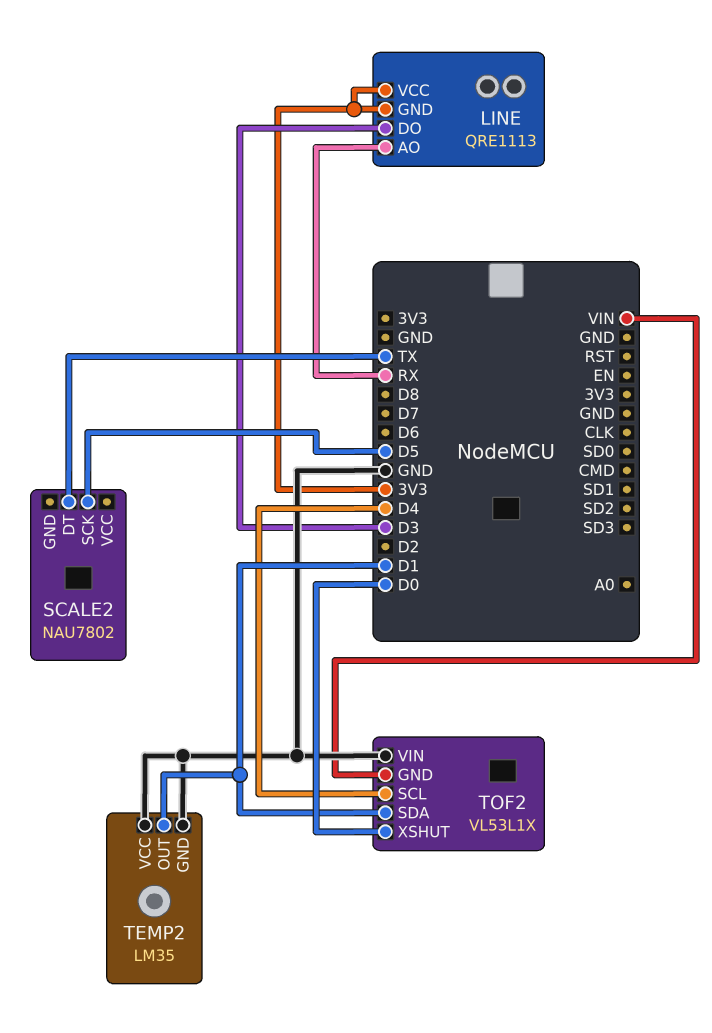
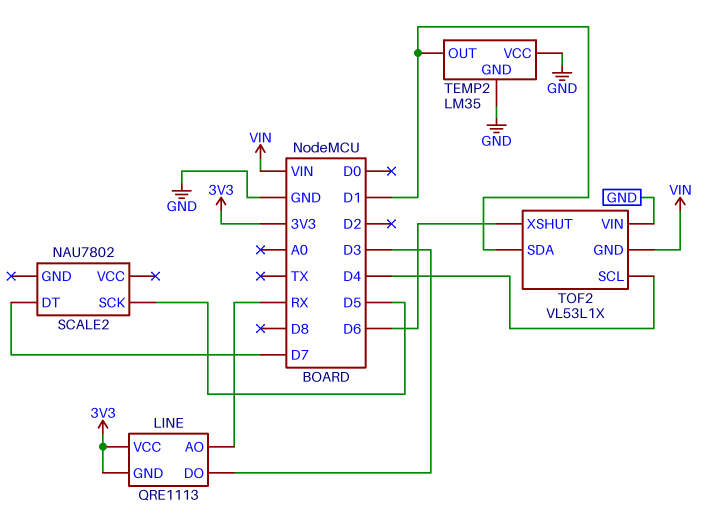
SCALE2 pin DT: TX -> D7
TOF2 pin XSHUT: D0 -> D6

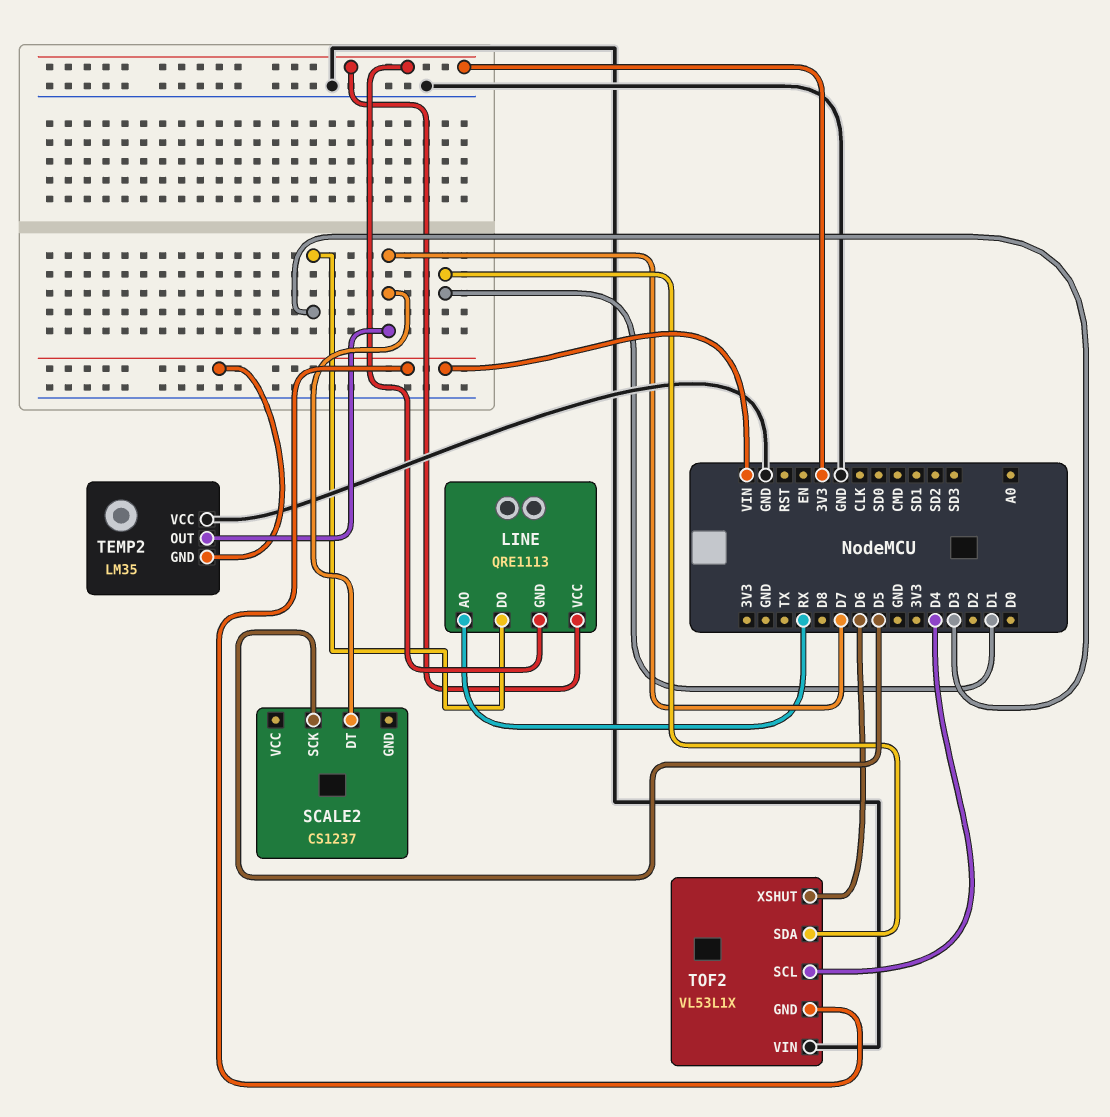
SCALE2: NAU7802 -> CS1237
TEMP2 pin GND: GND -> VIN
TEMP2 pin OUT: D1 -> D7

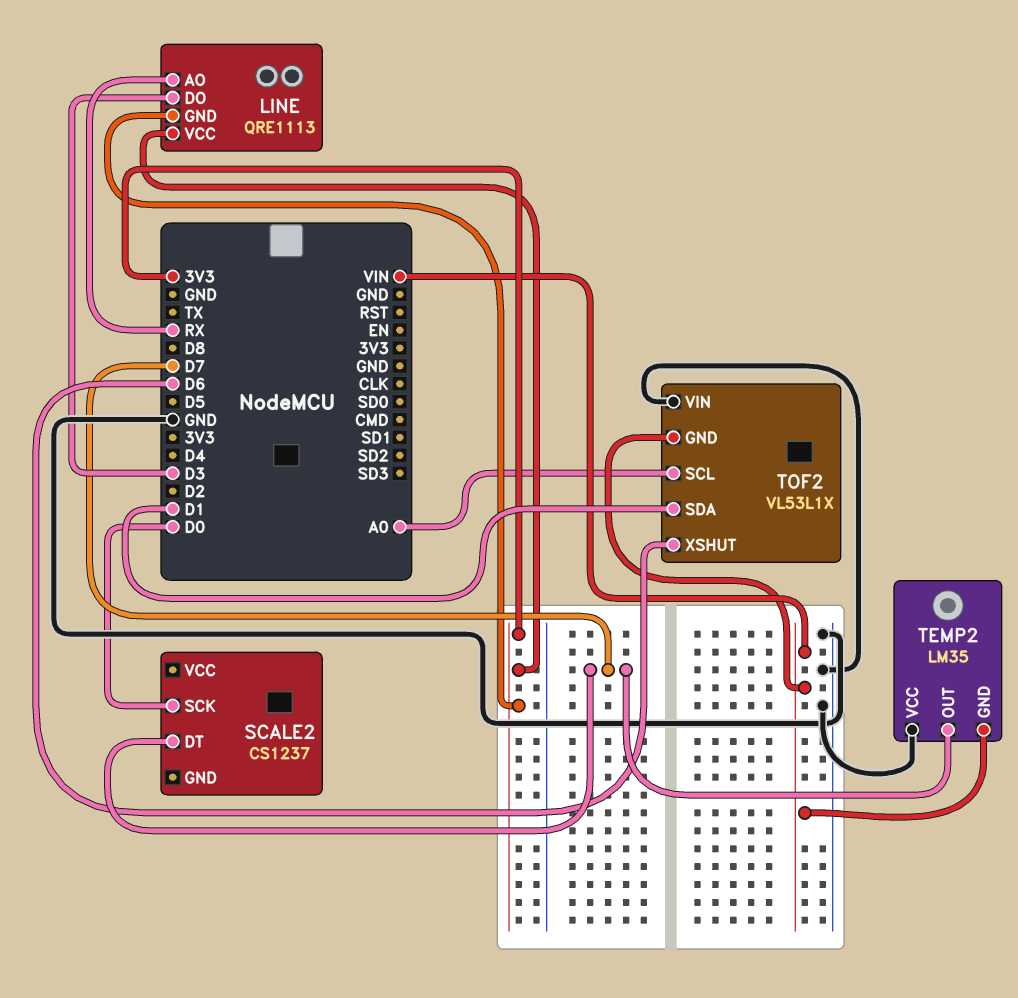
SCALE2 pin SCK: D5 -> D0
TOF2 pin SCL: D4 -> A0

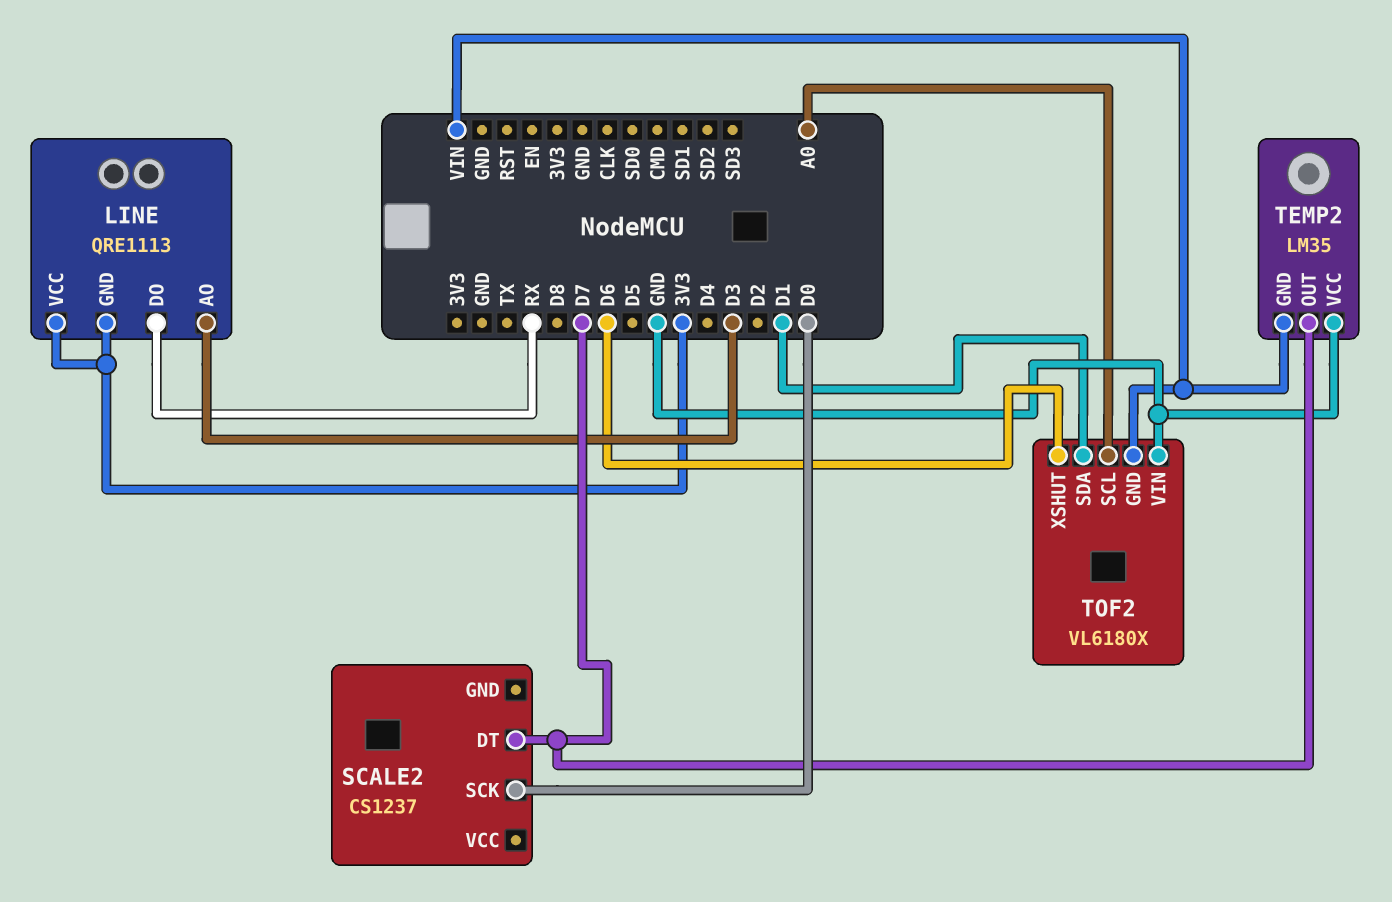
LINE pin AO: RX -> D3
LINE pin DO: D3 -> RX
TOF2: VL53L1X -> VL6180X

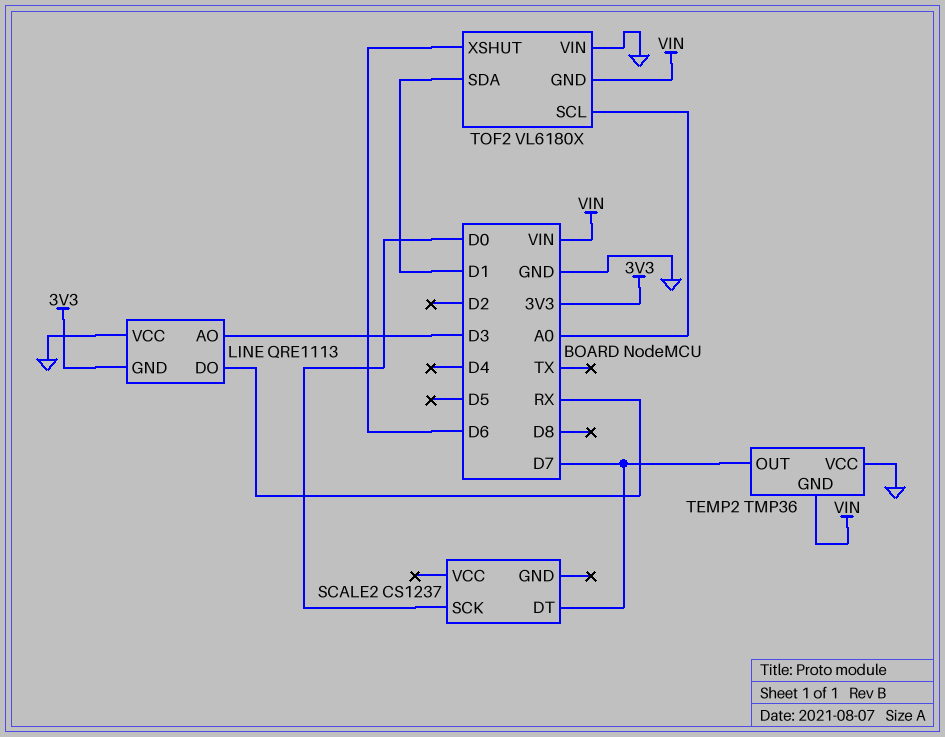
LINE pin VCC: 3V3 -> GND
TEMP2: LM35 -> TMP36

